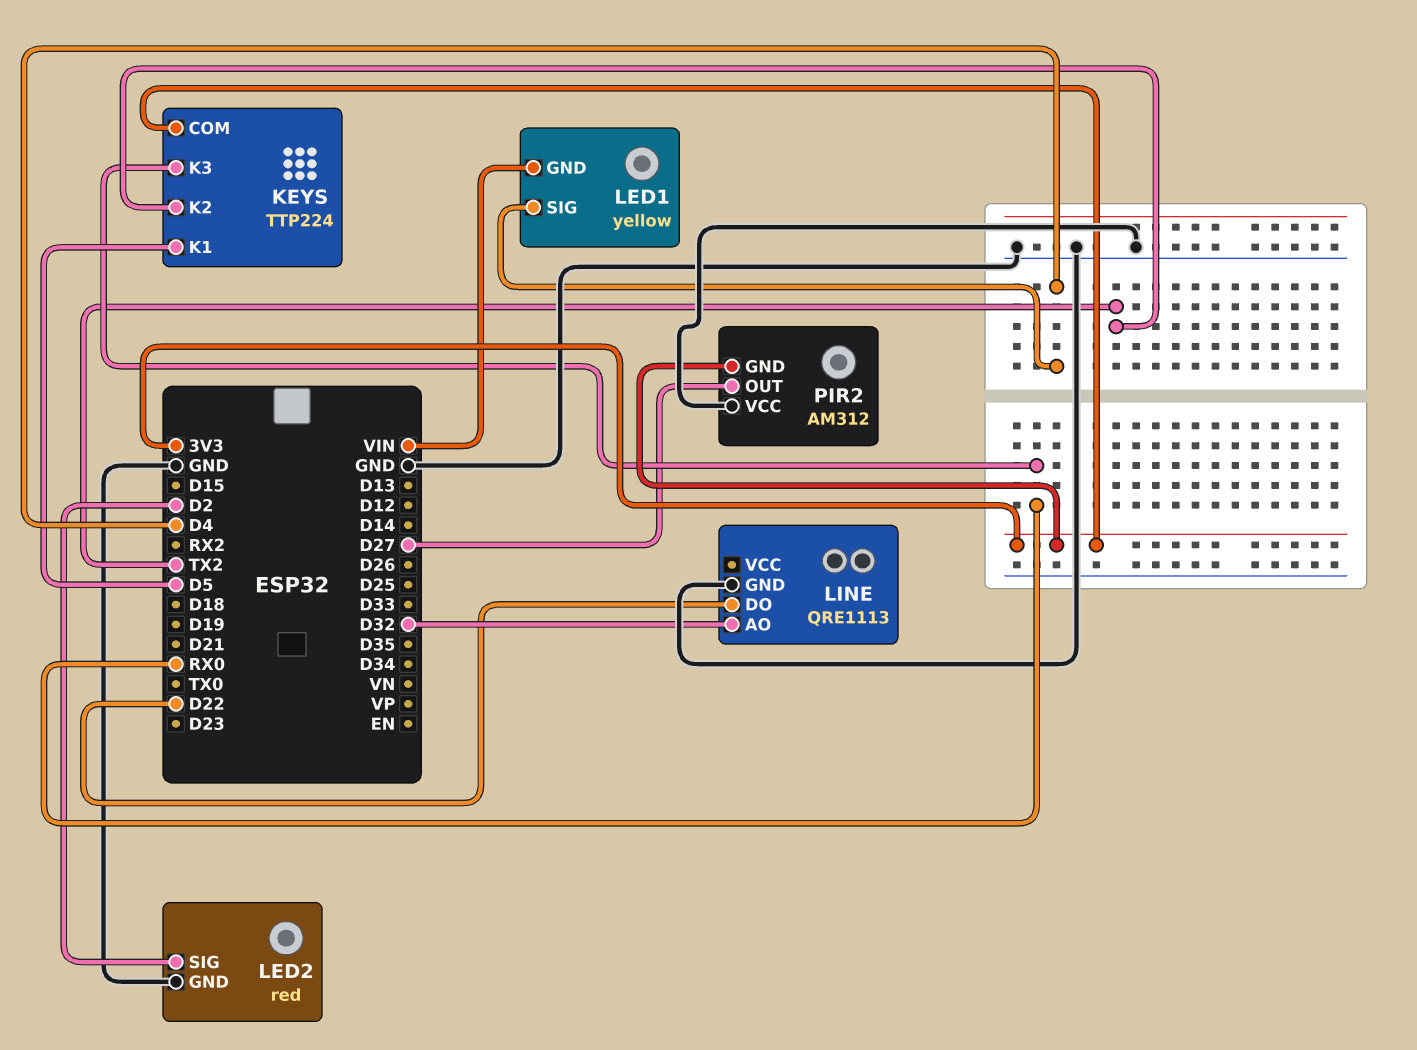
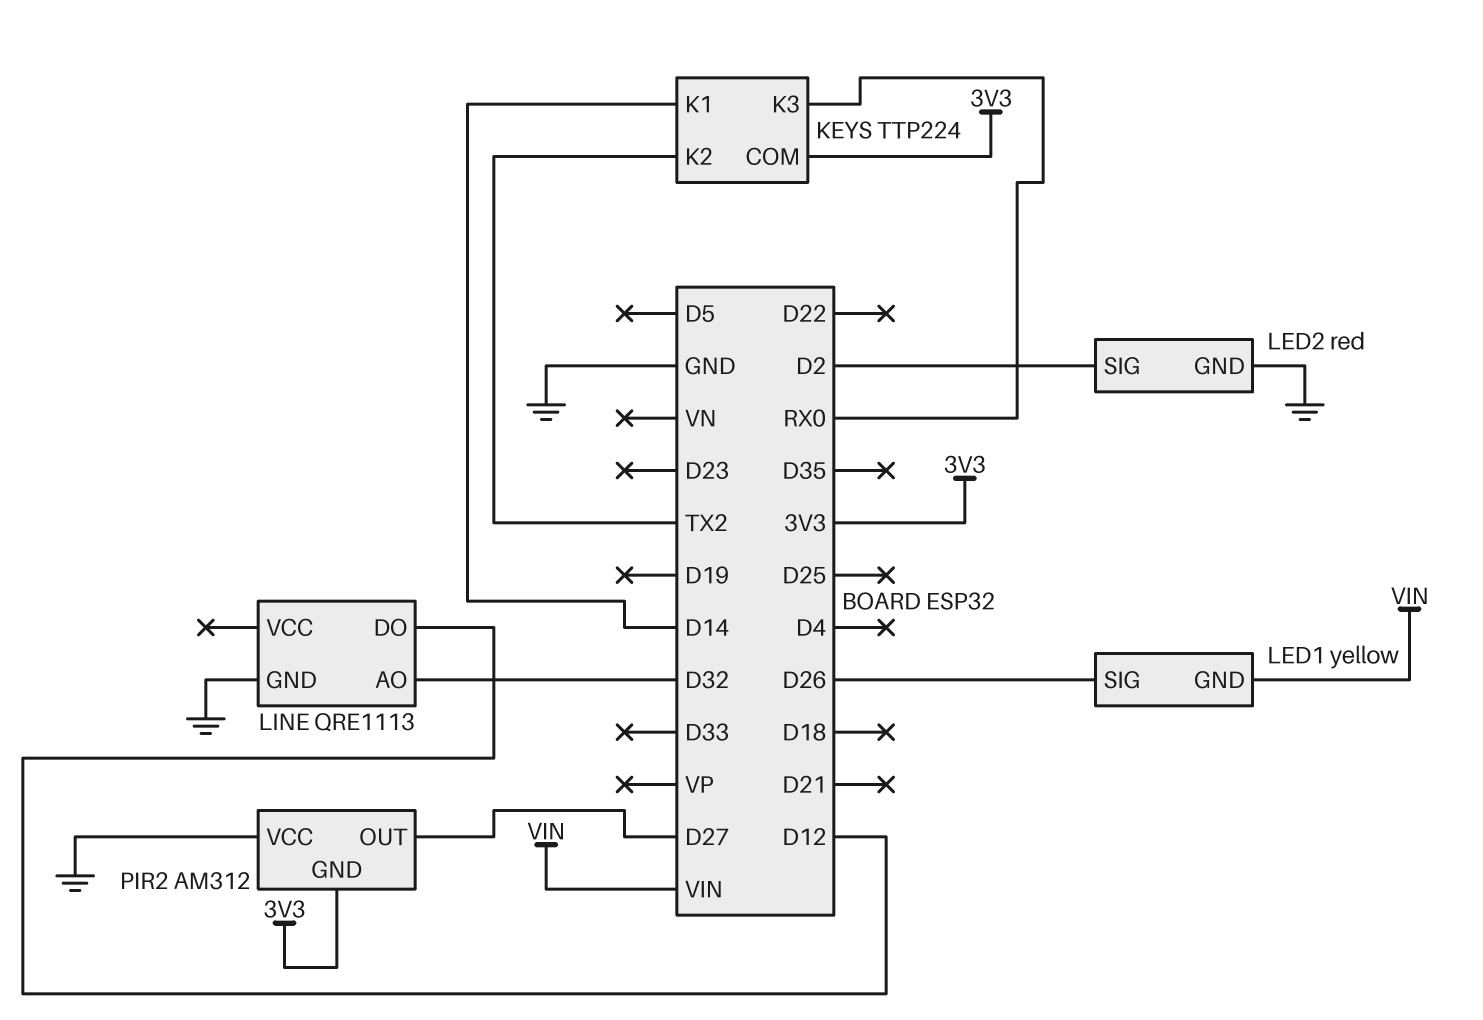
KEYS pin K1: D5 -> D14
LED1 pin SIG: D4 -> D26
LINE pin DO: D22 -> D12

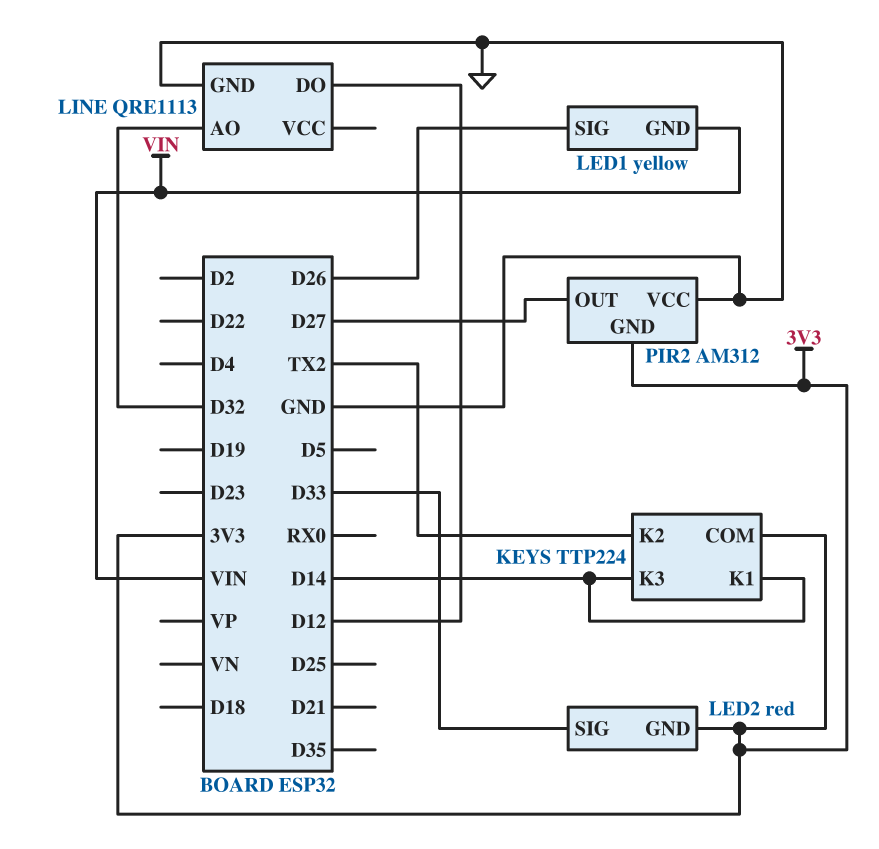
KEYS pin K3: RX0 -> D14
LED2 pin GND: GND -> 3V3
LED2 pin SIG: D2 -> D33

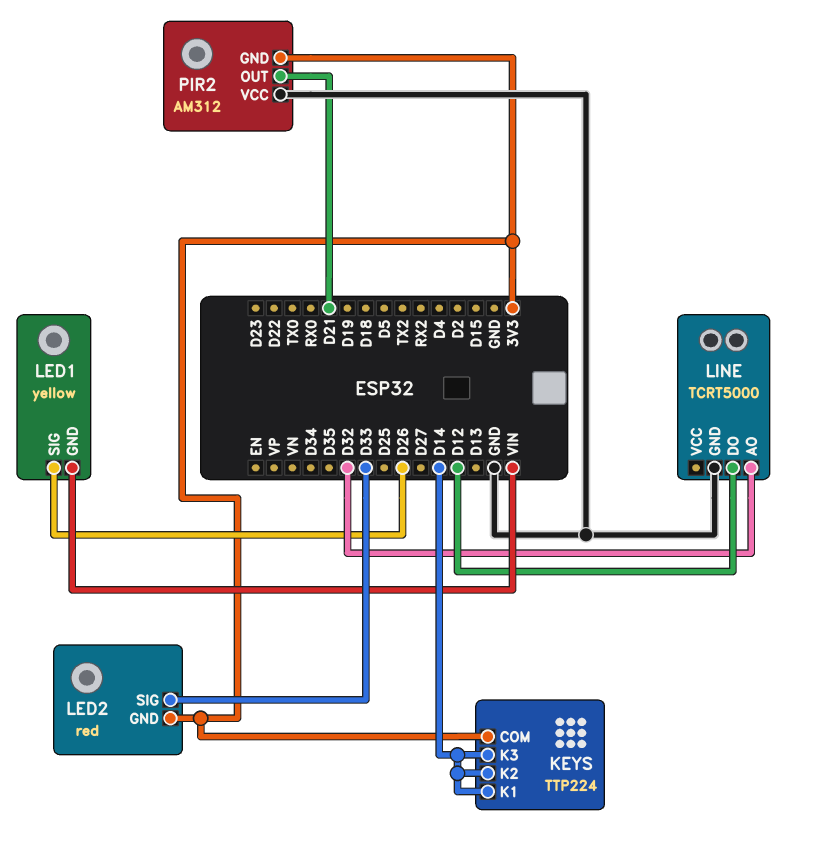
KEYS pin K2: TX2 -> D14
LINE: QRE1113 -> TCRT5000
PIR2 pin OUT: D27 -> D21

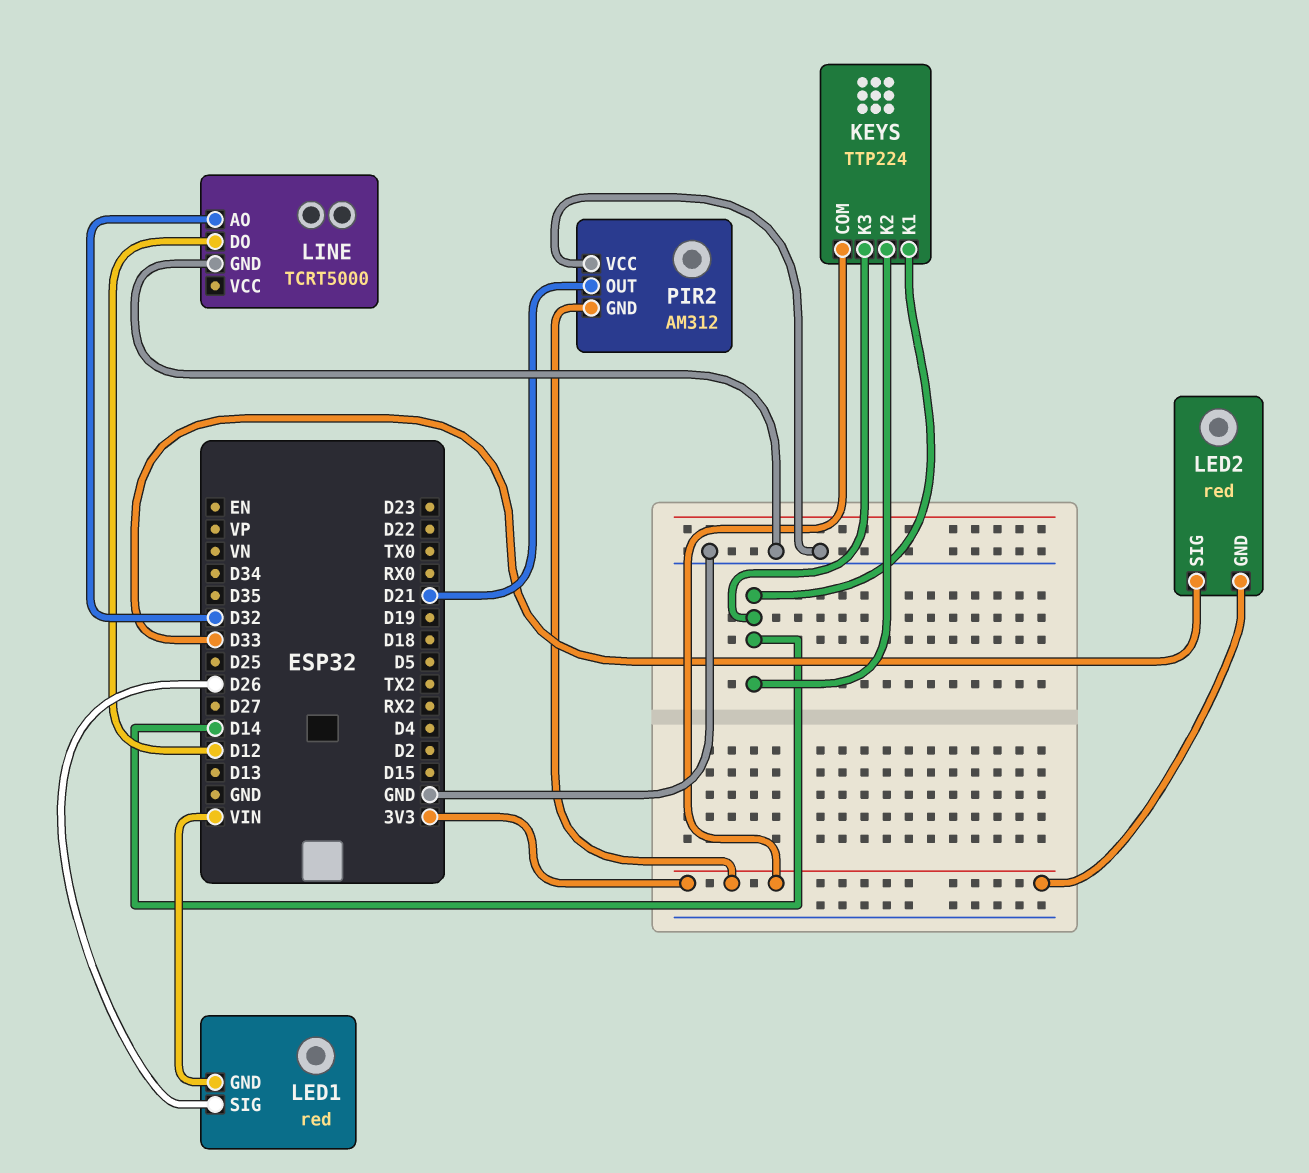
LED1: yellow -> red

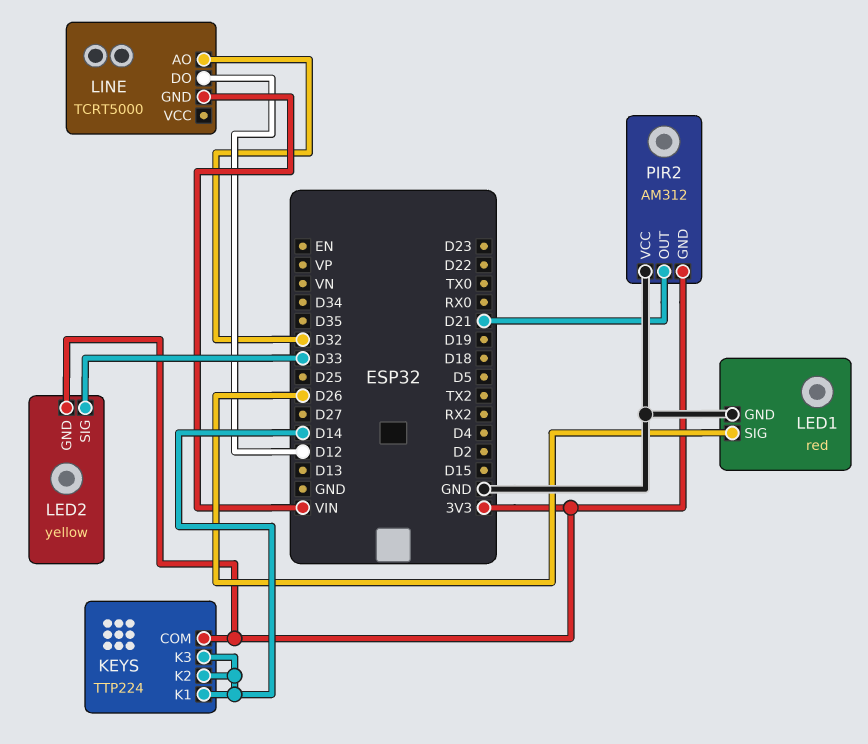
LED1 pin GND: VIN -> GND
LED2: red -> yellow
LINE pin GND: GND -> VIN

